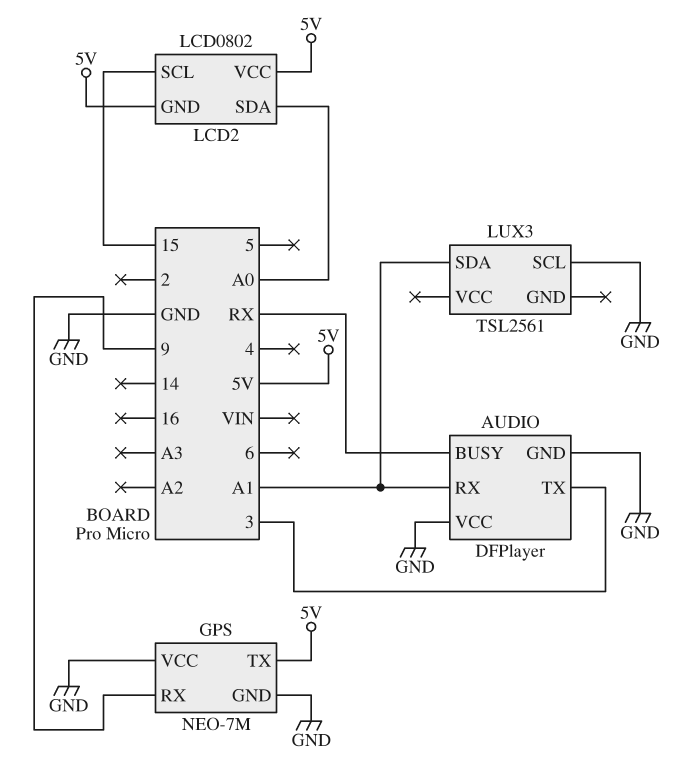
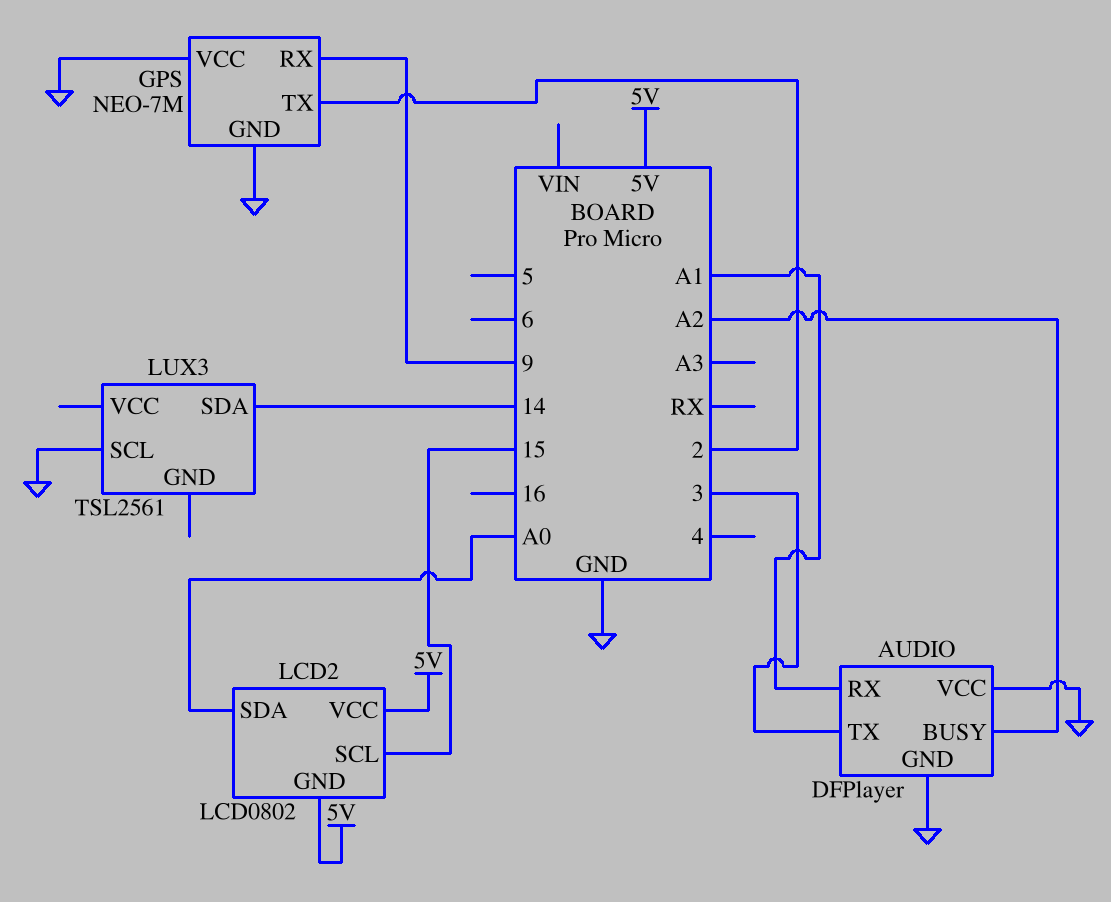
AUDIO pin BUSY: RX -> A2
GPS pin TX: 5V -> 2
LUX3 pin SDA: A1 -> 14

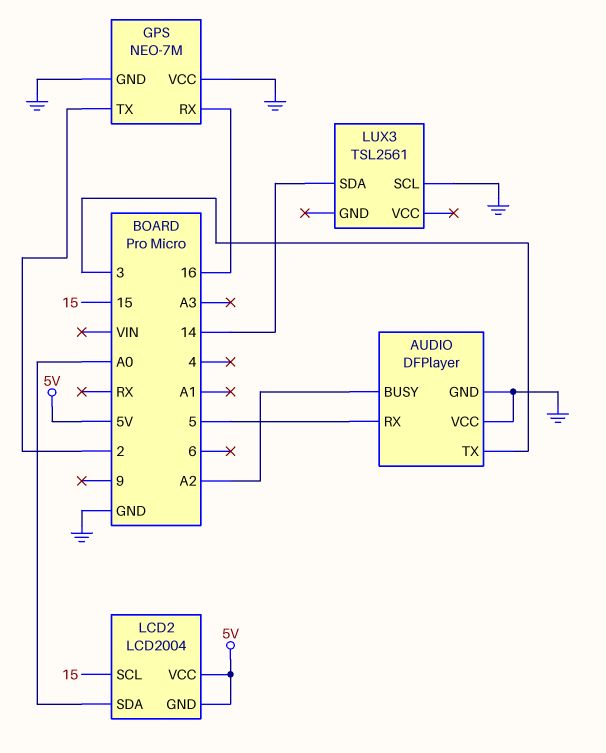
AUDIO pin RX: A1 -> 5
GPS pin RX: 9 -> 16
LCD2: LCD0802 -> LCD2004

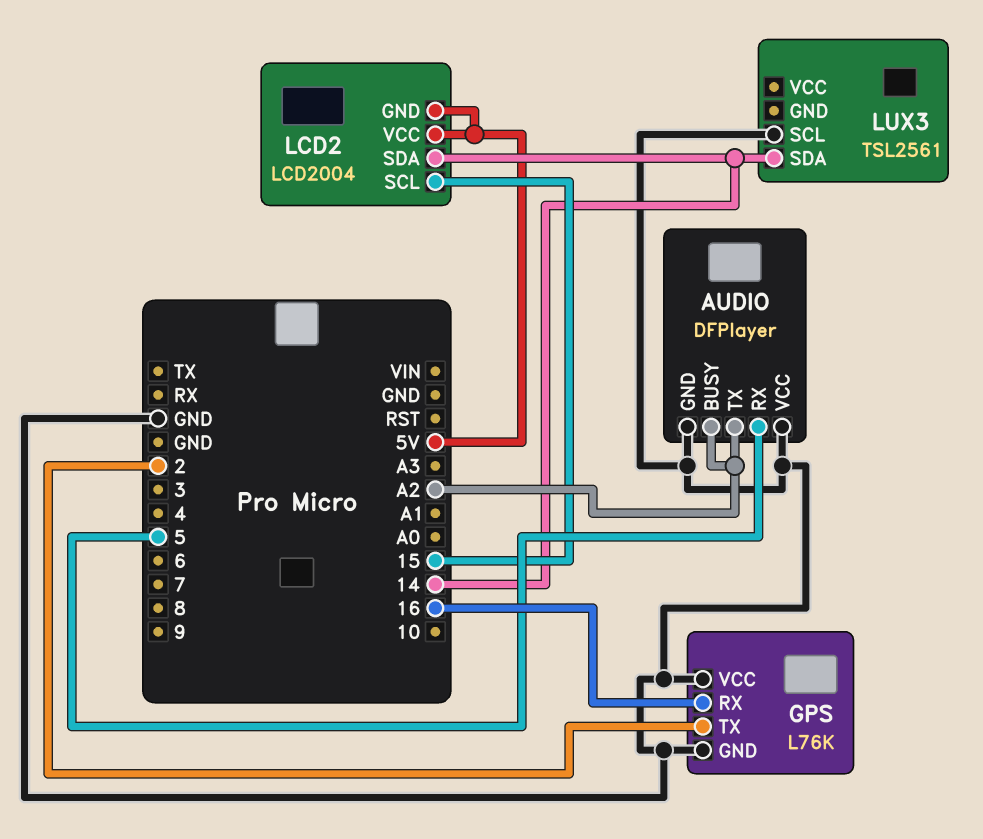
AUDIO pin TX: 3 -> A2
GPS: NEO-7M -> L76K
LCD2 pin SDA: A0 -> 14

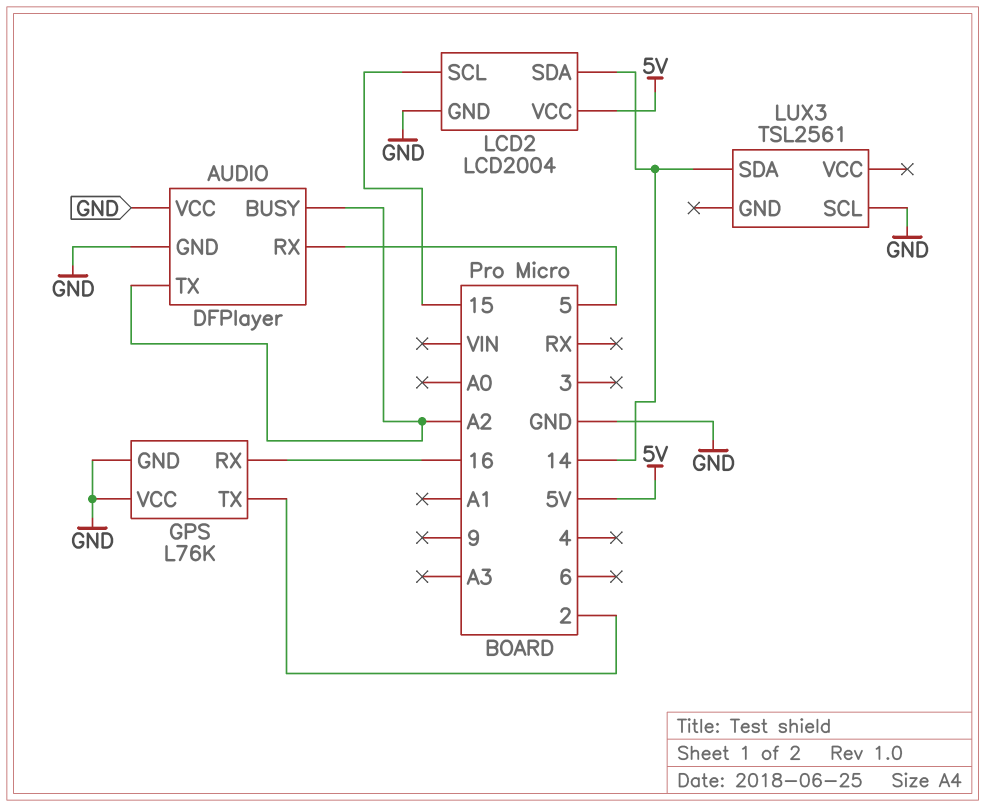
LCD2 pin GND: 5V -> GND

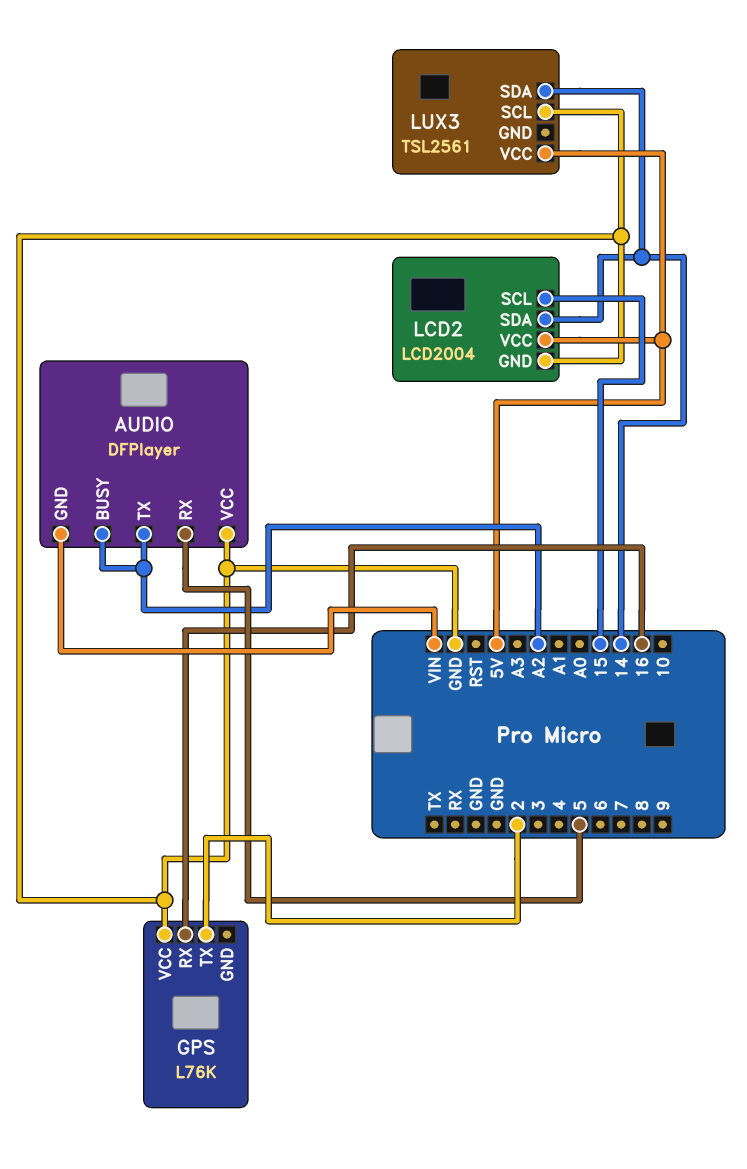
AUDIO pin GND: GND -> VIN
GPS pin GND: GND -> none
LUX3 pin VCC: none -> 5V

